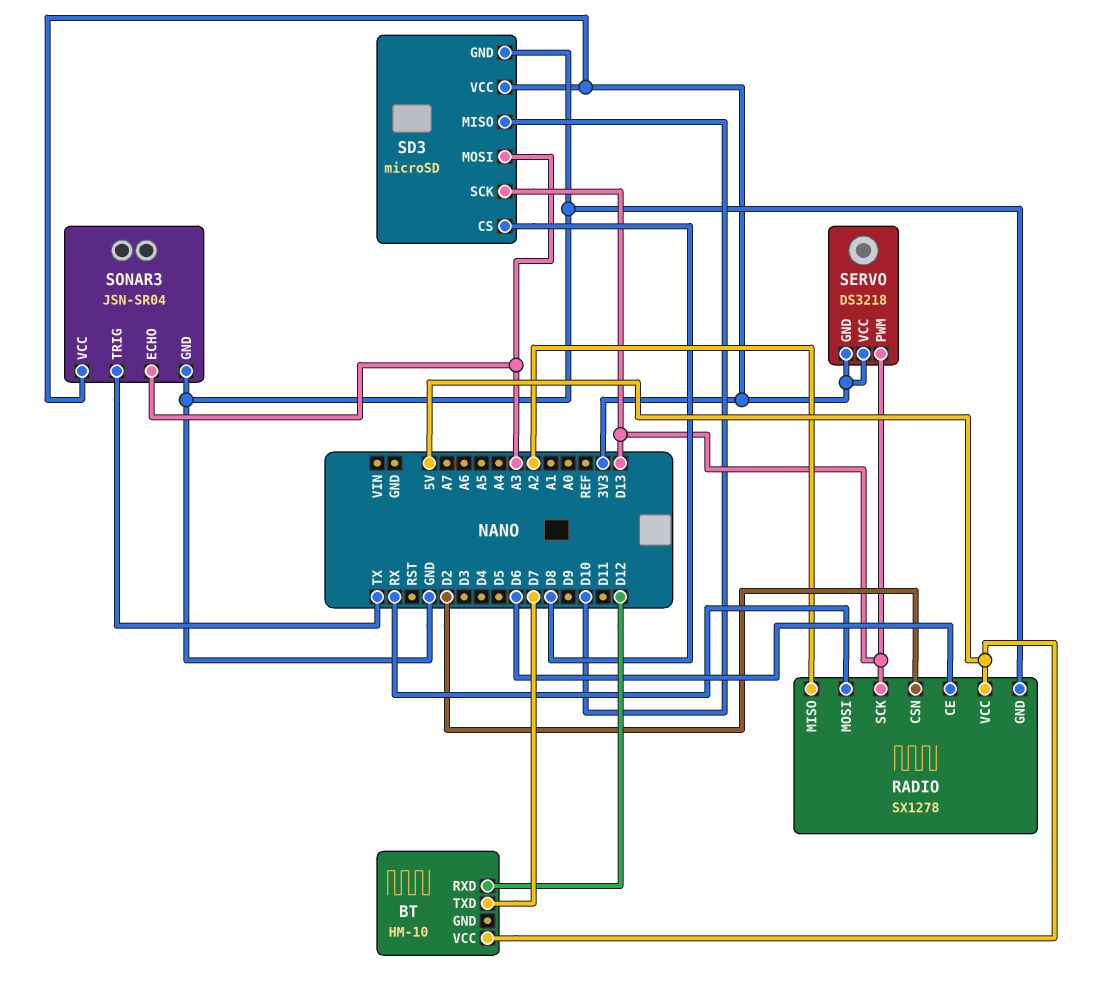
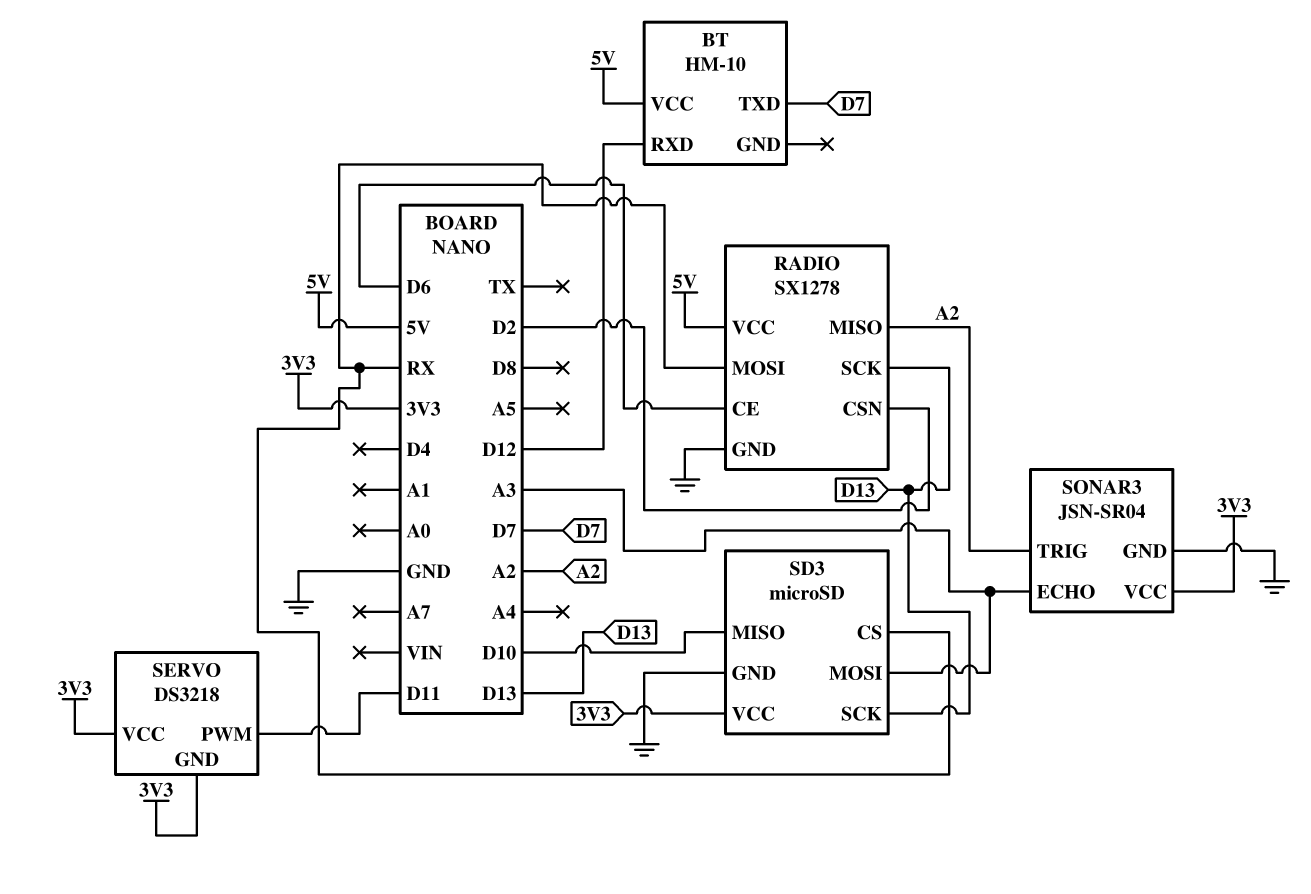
SD3 pin CS: D8 -> RX
SERVO pin PWM: D13 -> D11
SONAR3 pin TRIG: TX -> A2

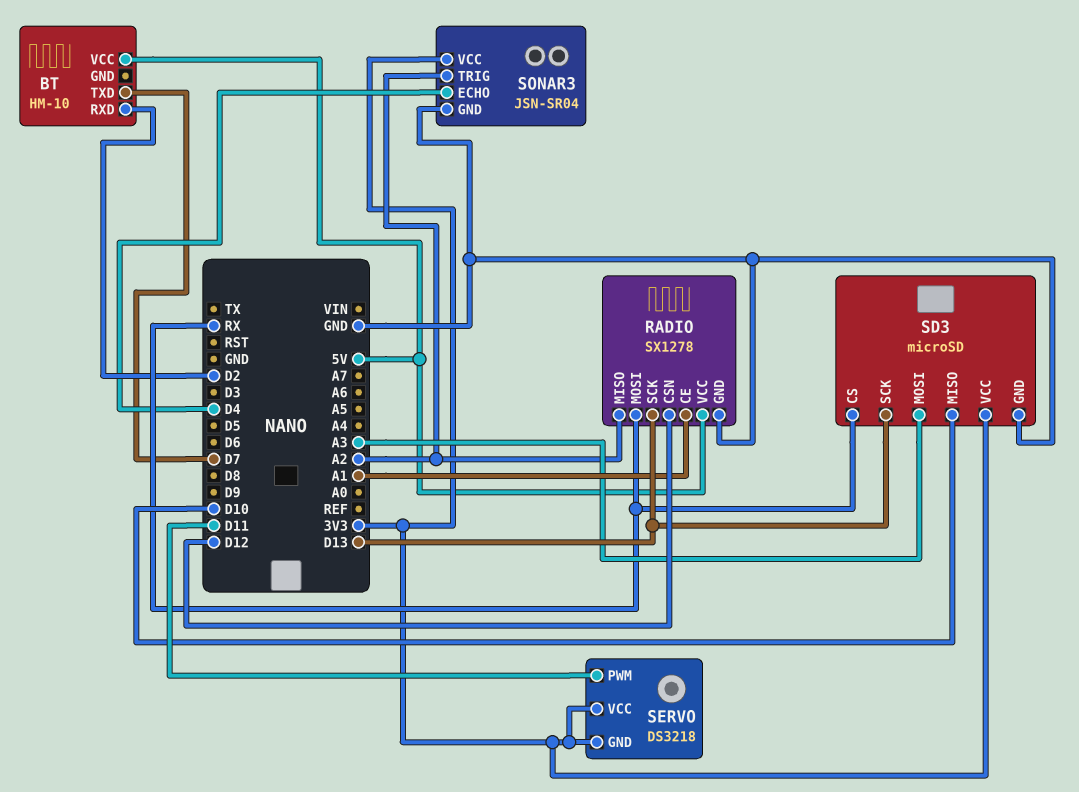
BT pin RXD: D12 -> D2
RADIO pin CE: D6 -> A1
RADIO pin CSN: D2 -> D12
SONAR3 pin ECHO: A3 -> D4

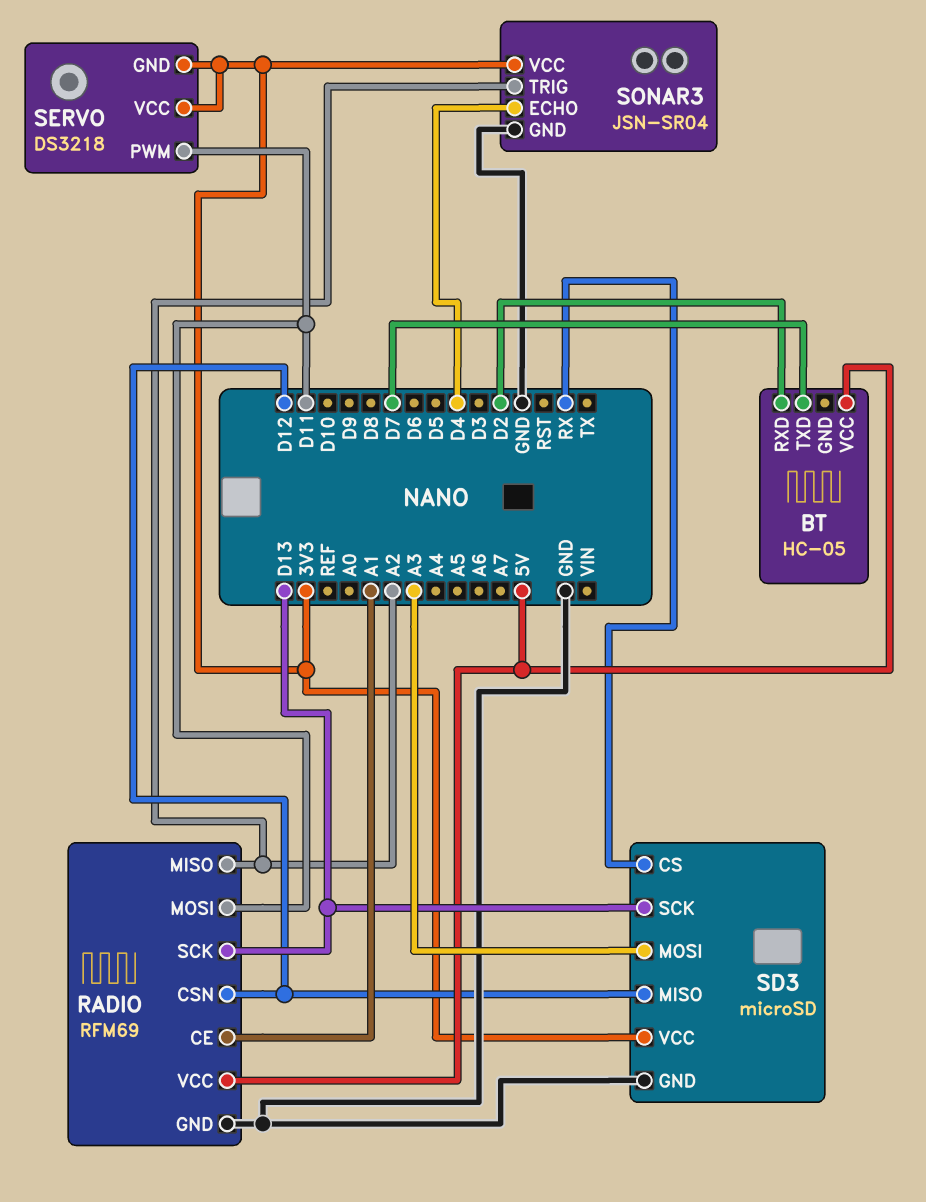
BT: HM-10 -> HC-05
RADIO: SX1278 -> RFM69
RADIO pin MOSI: RX -> D11
SD3 pin MISO: D10 -> D12

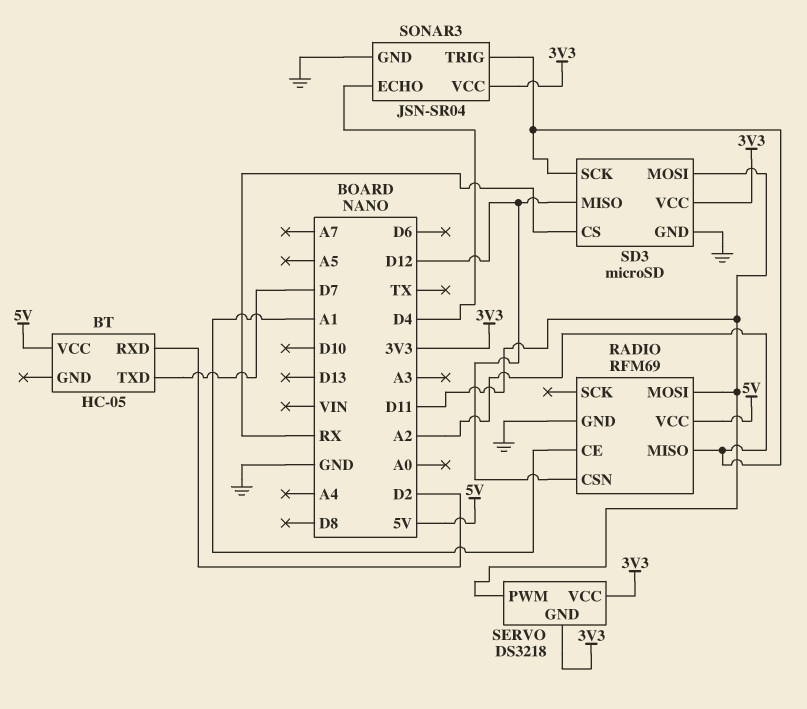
RADIO pin SCK: D13 -> none
SD3 pin MOSI: A3 -> D11
SD3 pin SCK: D13 -> A2

